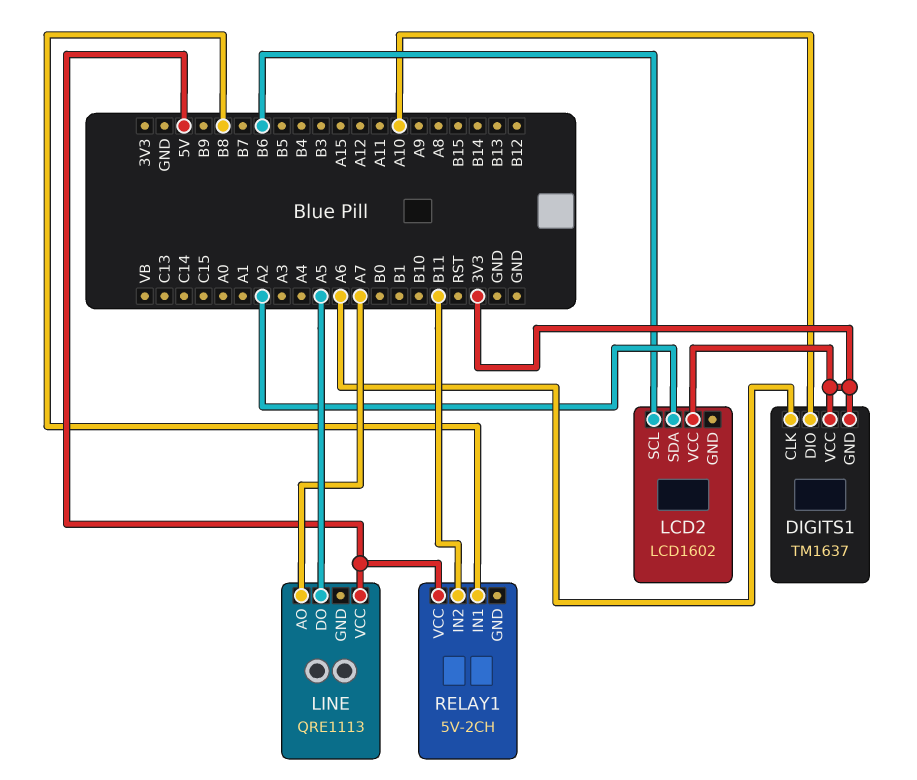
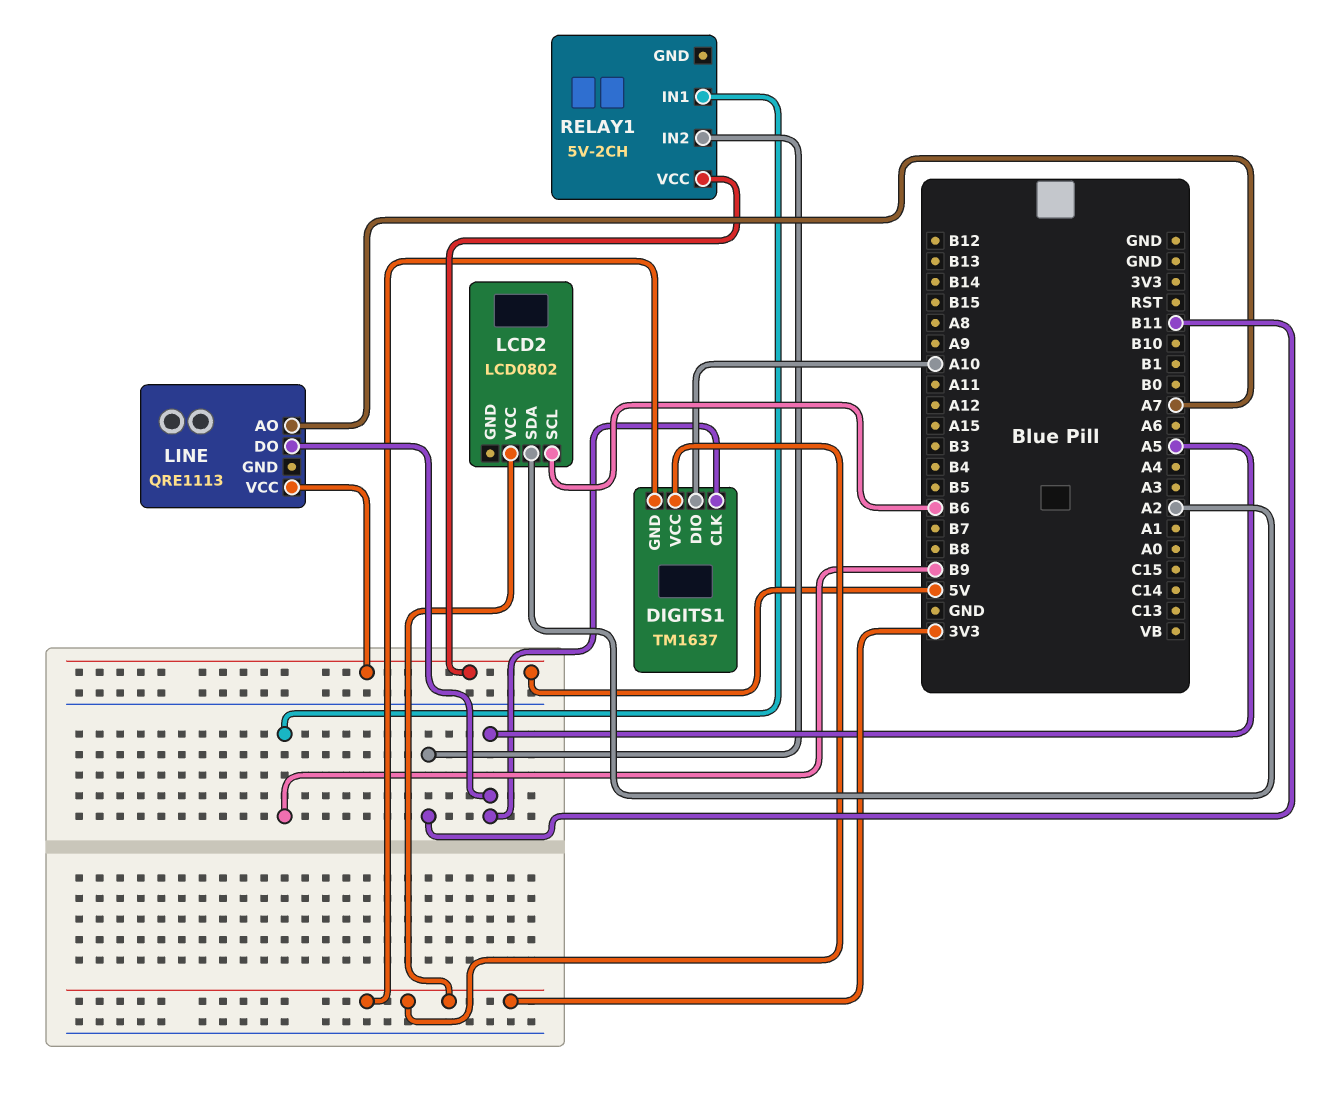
DIGITS1 pin CLK: A6 -> A5
LCD2: LCD1602 -> LCD0802
RELAY1 pin IN1: B8 -> B9

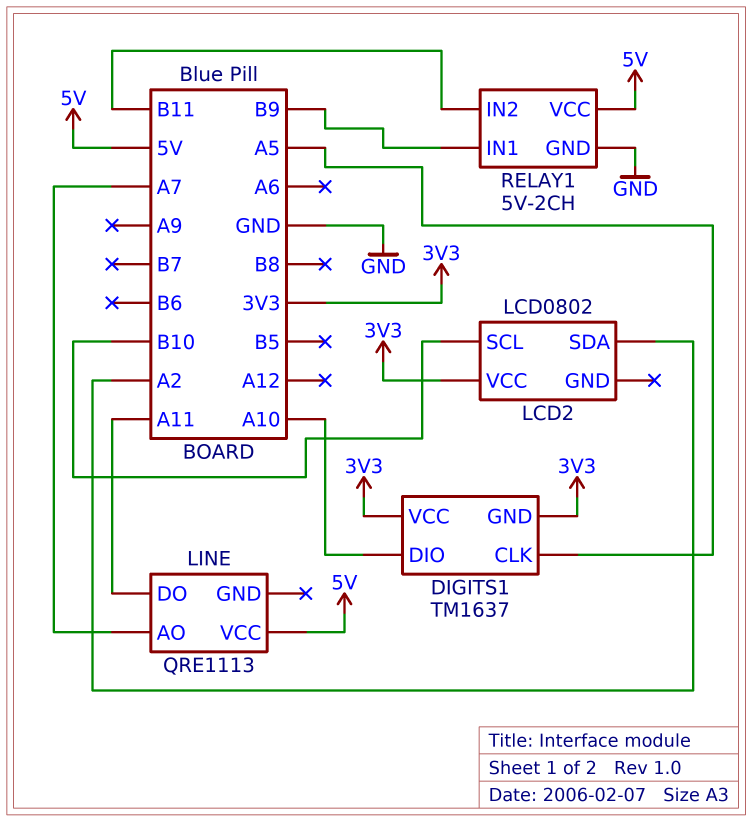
LCD2 pin SCL: B6 -> B10
LINE pin DO: A5 -> A11
RELAY1 pin GND: none -> GND

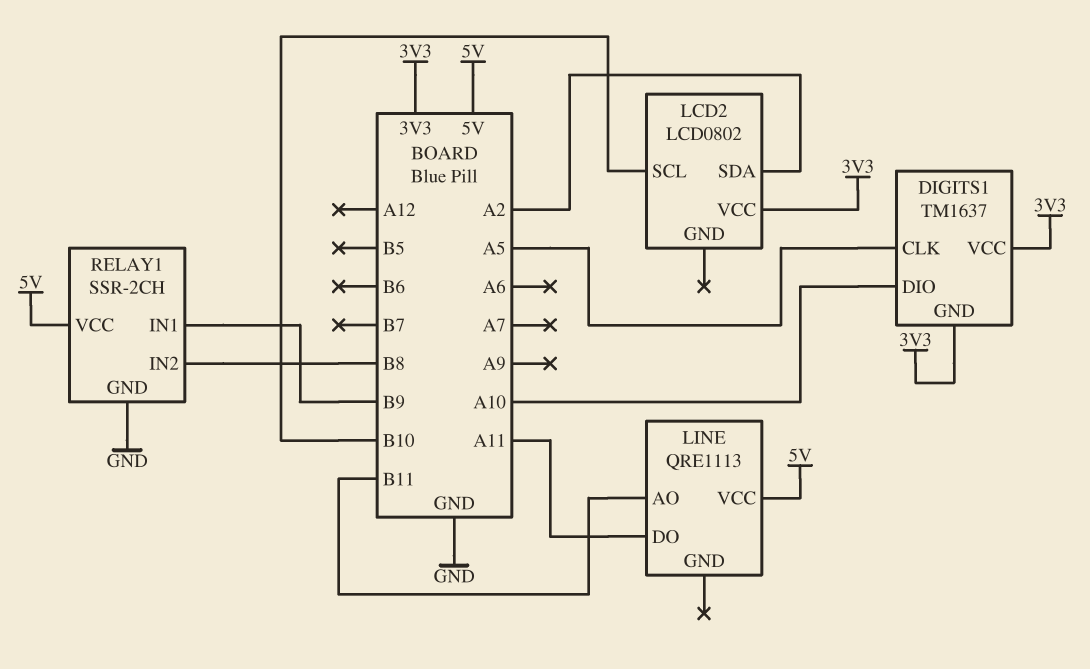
LINE pin AO: A7 -> B11
RELAY1: 5V-2CH -> SSR-2CH
RELAY1 pin IN2: B11 -> B8

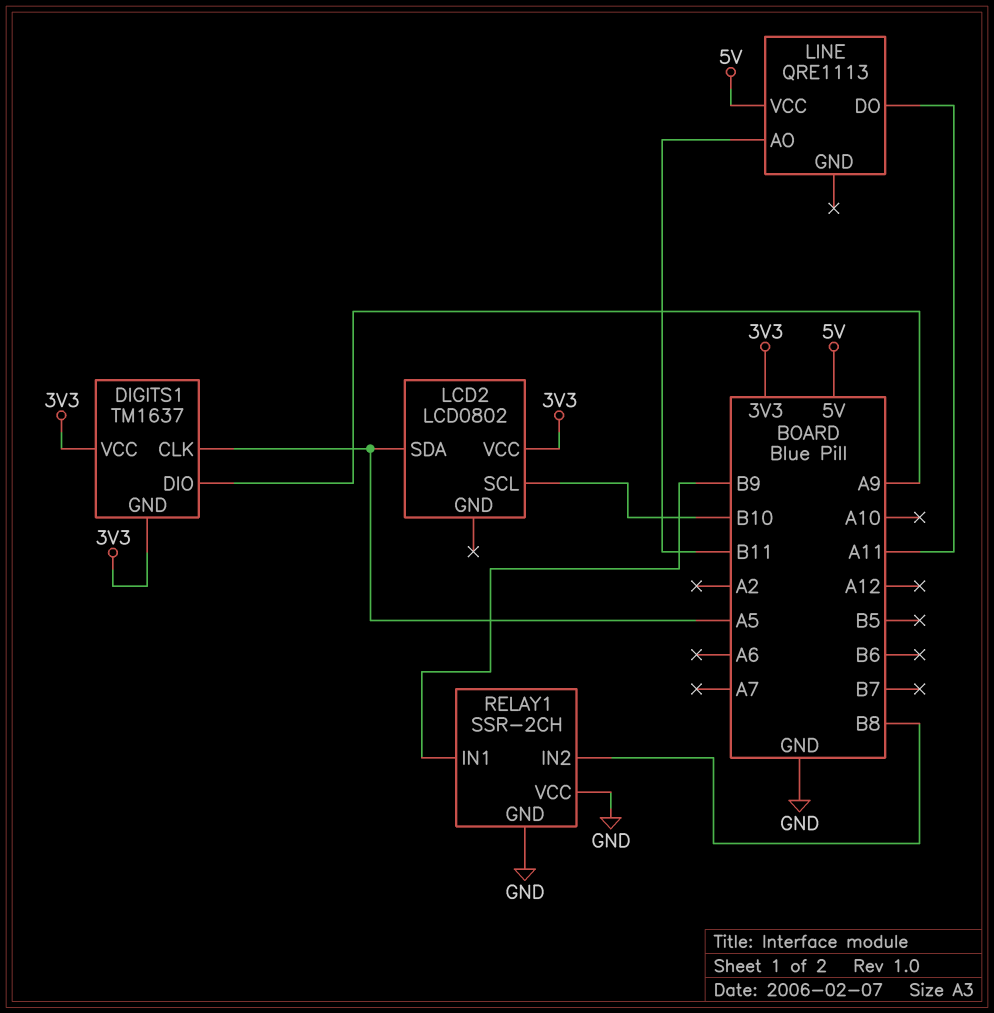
DIGITS1 pin DIO: A10 -> A9
LCD2 pin SDA: A2 -> A5
RELAY1 pin VCC: 5V -> GND

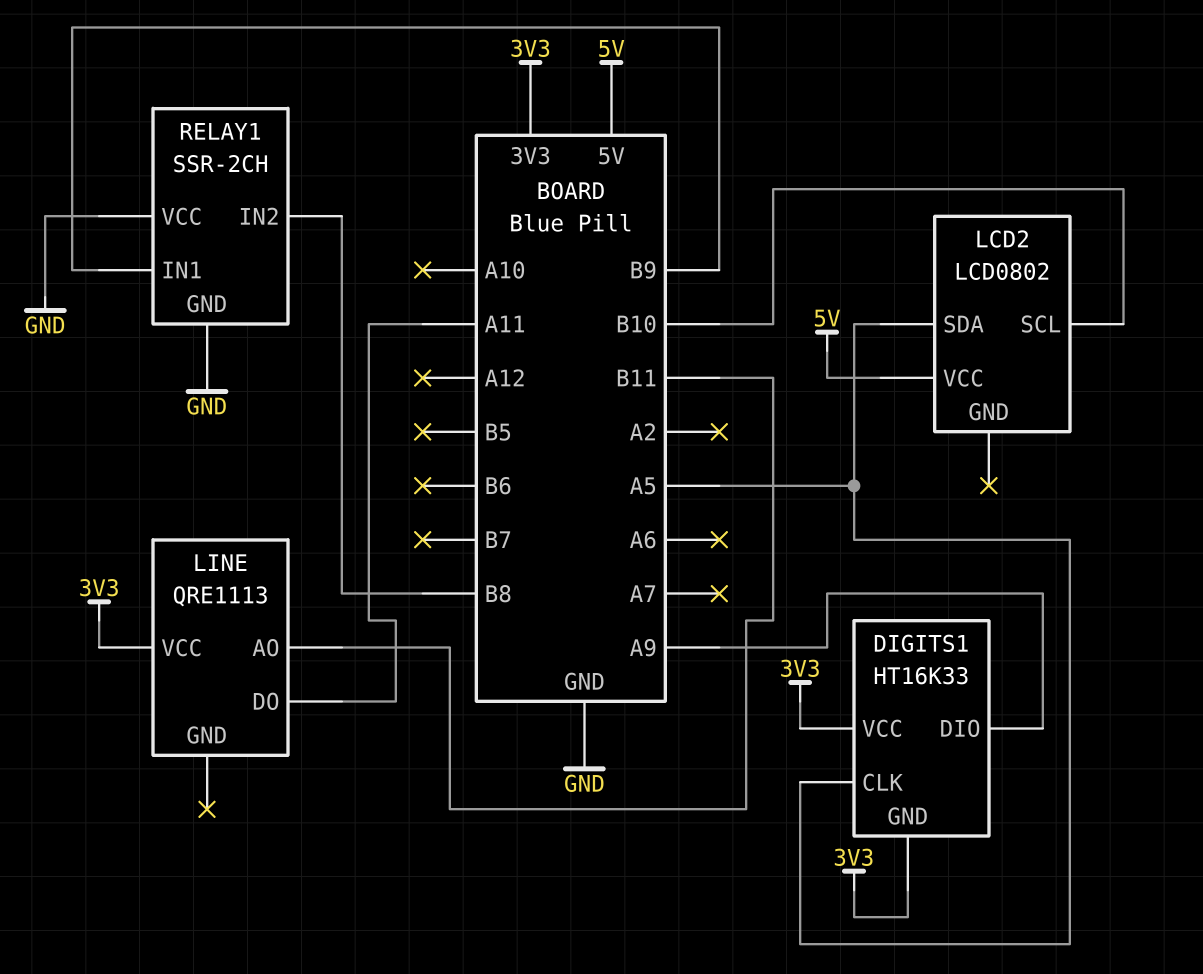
DIGITS1: TM1637 -> HT16K33
LCD2 pin VCC: 3V3 -> 5V
LINE pin VCC: 5V -> 3V3

